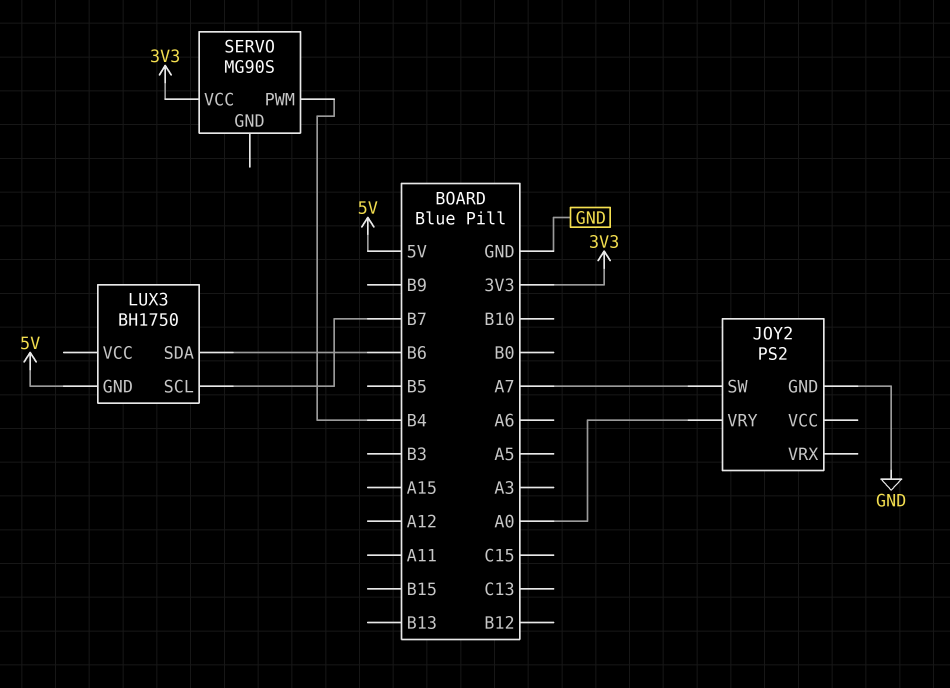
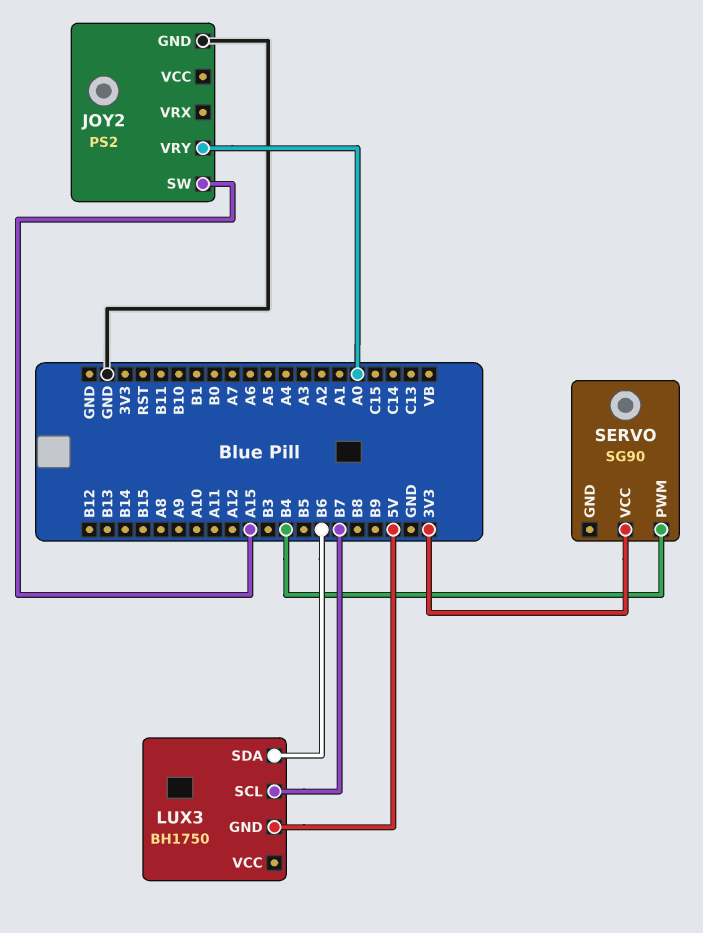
JOY2 pin SW: A7 -> A15
SERVO: MG90S -> SG90

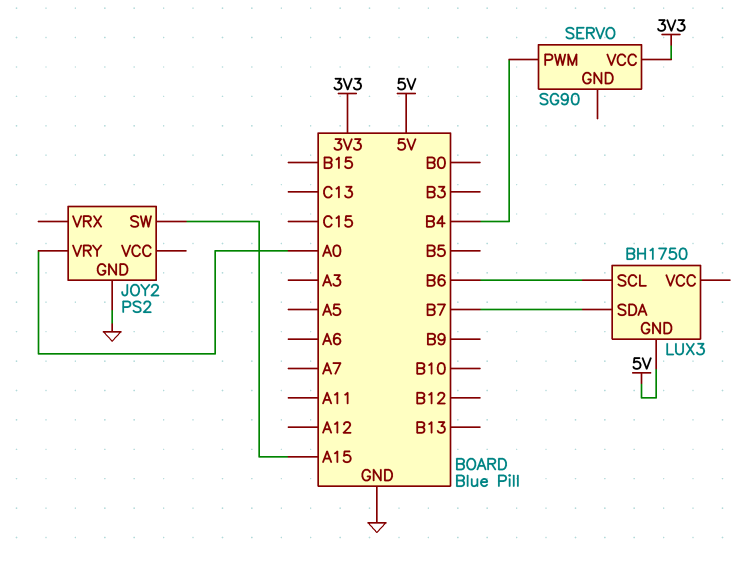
LUX3 pin SCL: B7 -> B6
LUX3 pin SDA: B6 -> B7

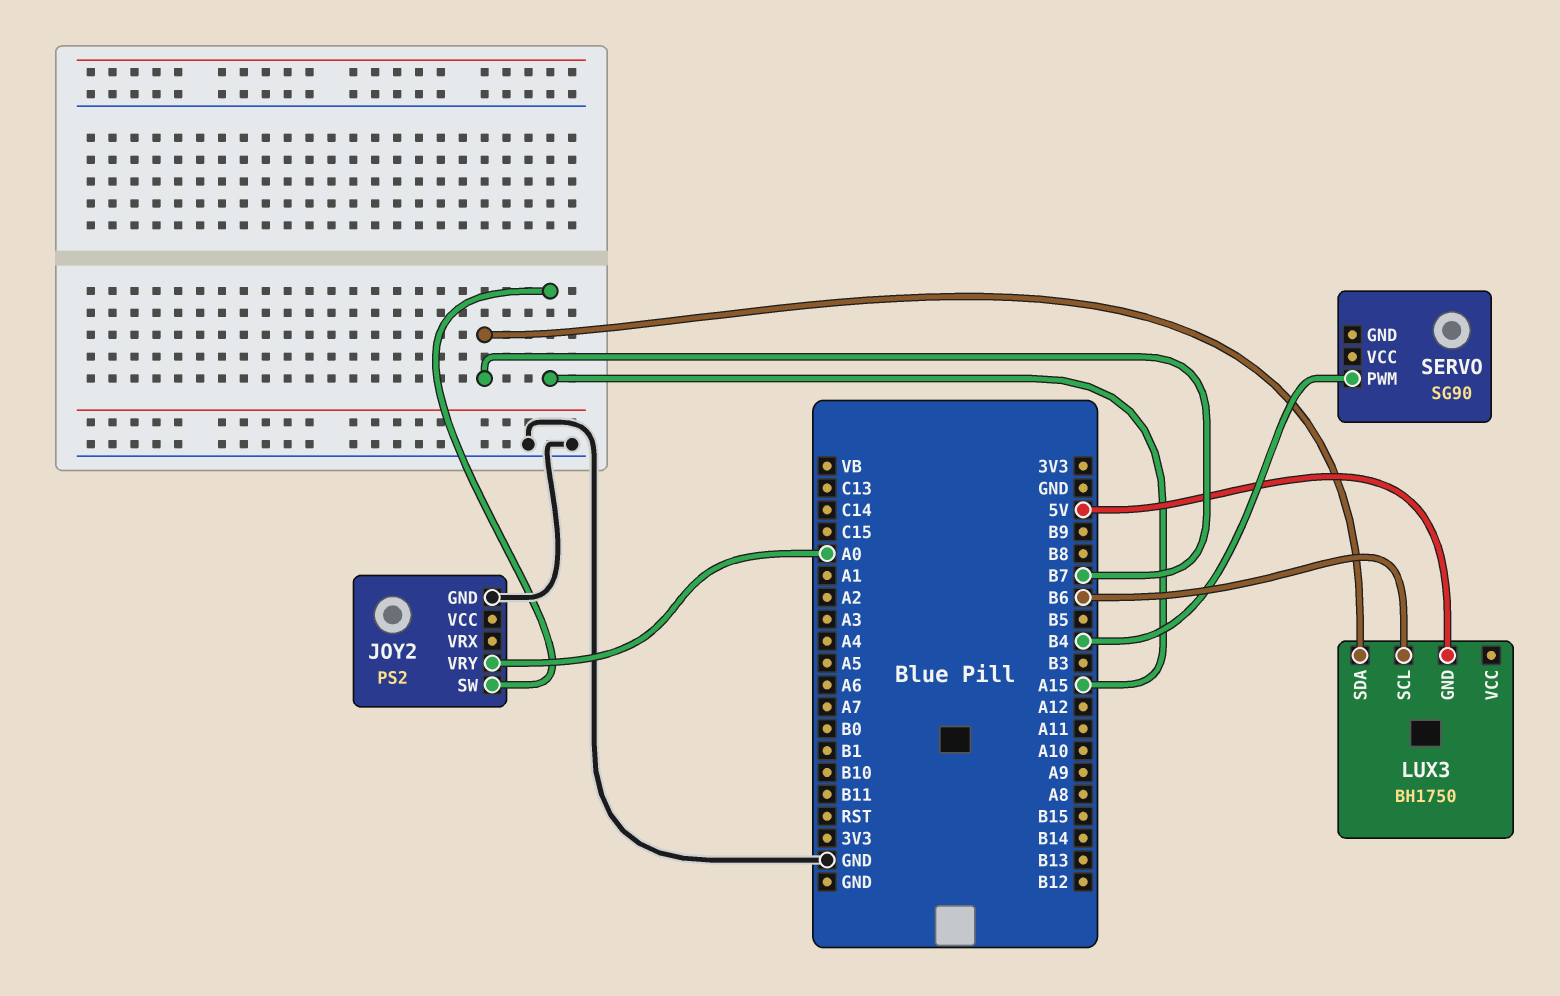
SERVO pin VCC: 3V3 -> none

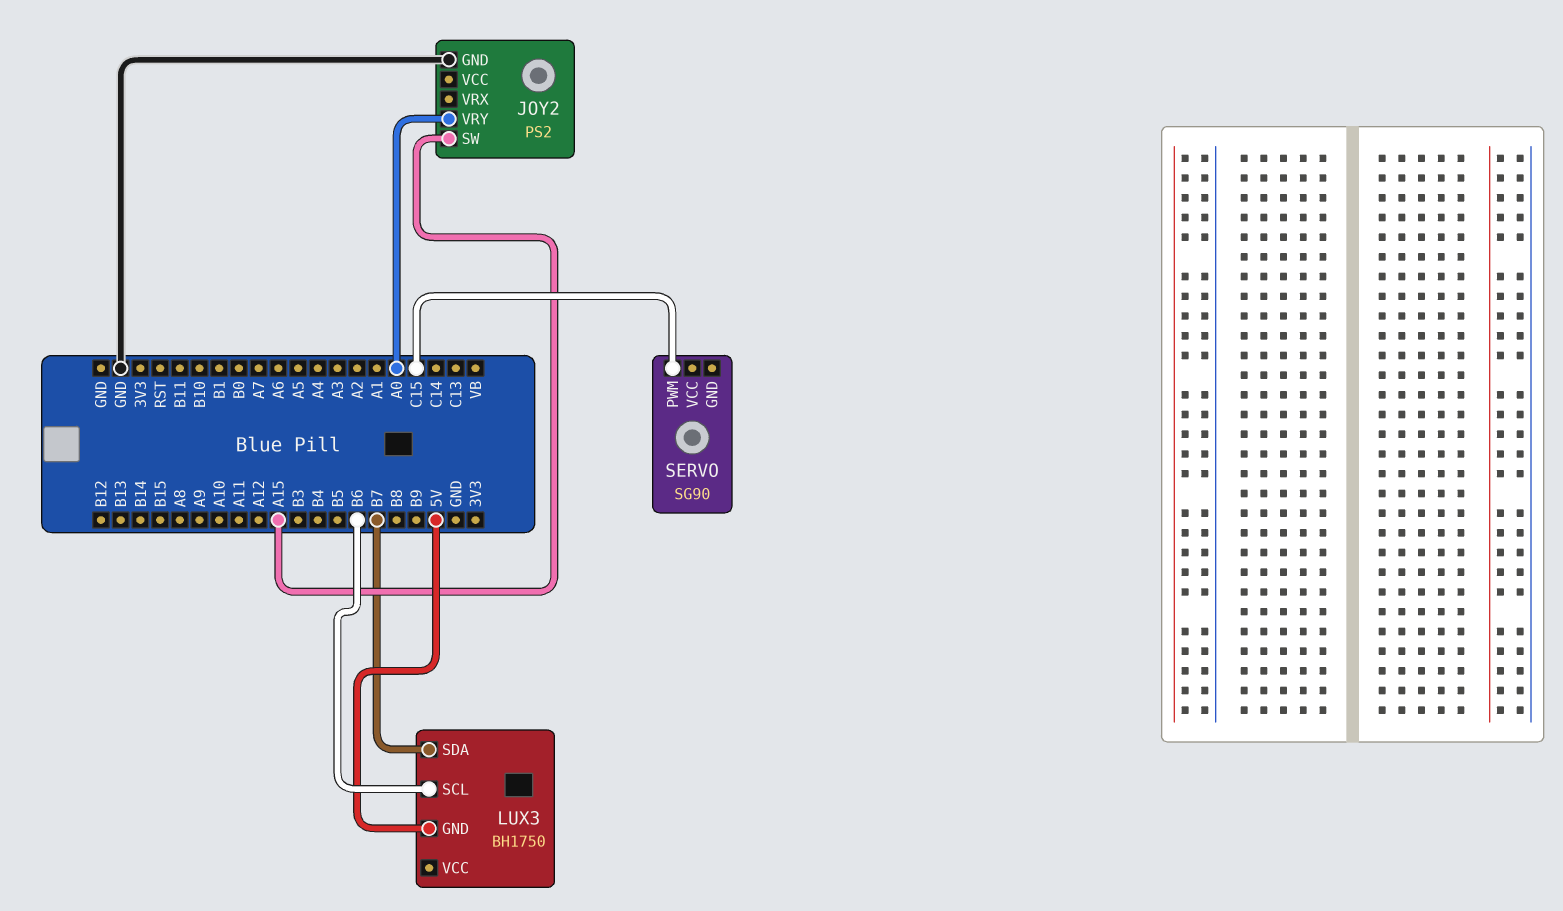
SERVO pin PWM: B4 -> C15

